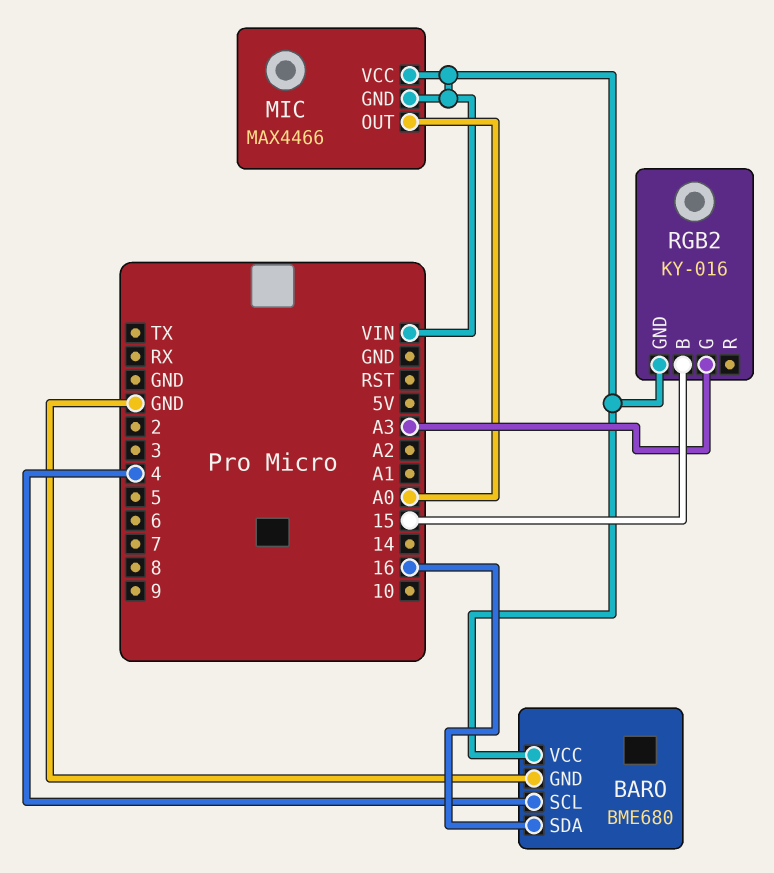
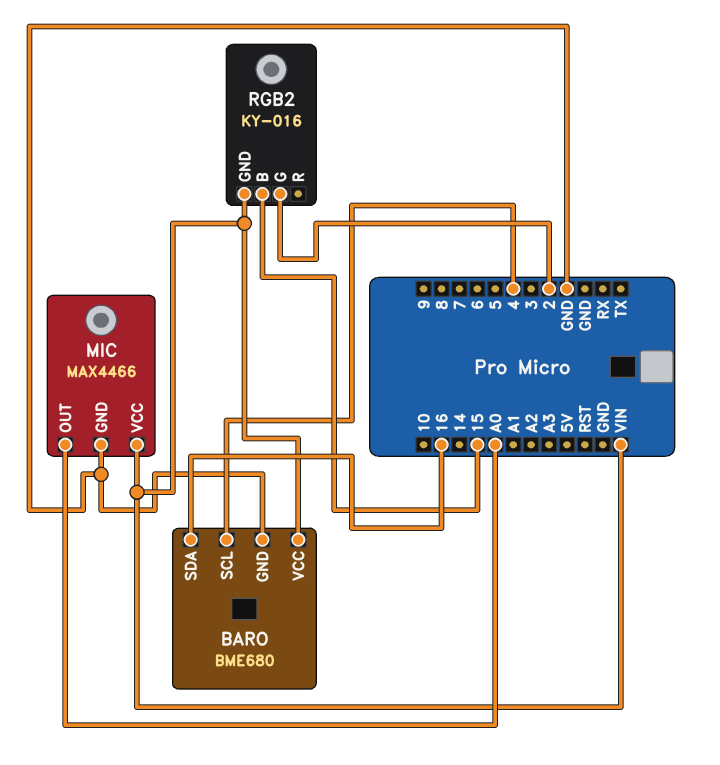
MIC pin GND: VIN -> GND
RGB2 pin G: A3 -> 2

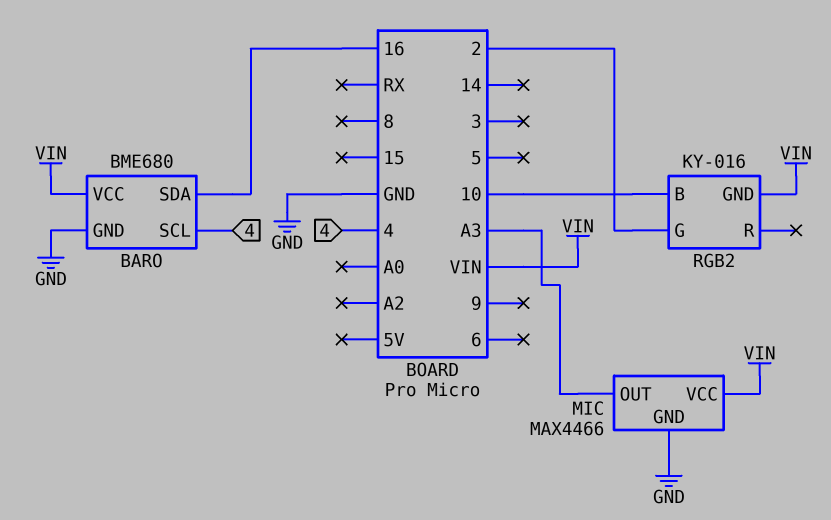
MIC pin OUT: A0 -> A3
RGB2 pin B: 15 -> 10

